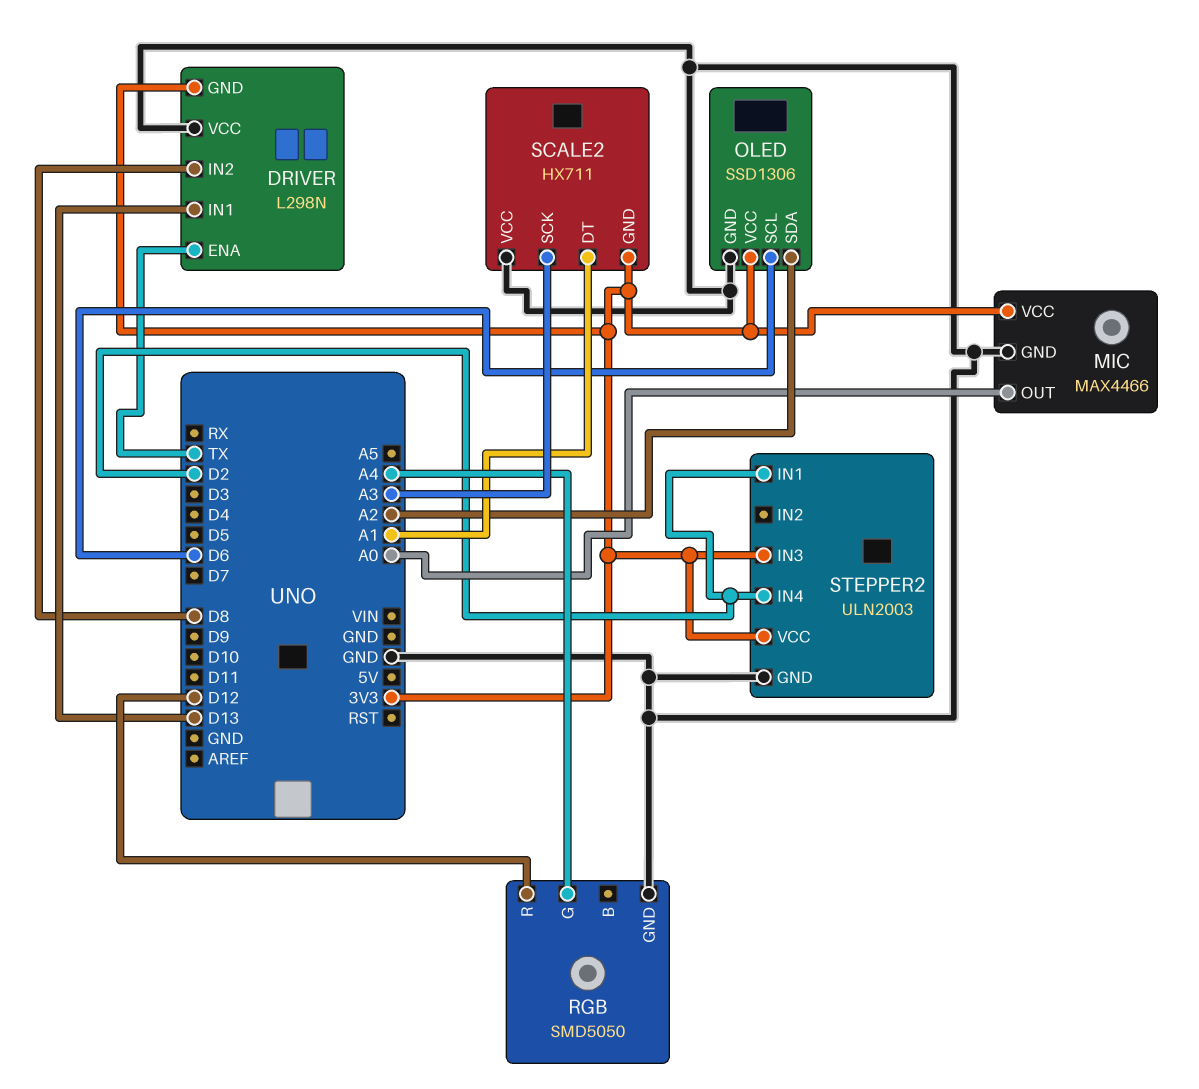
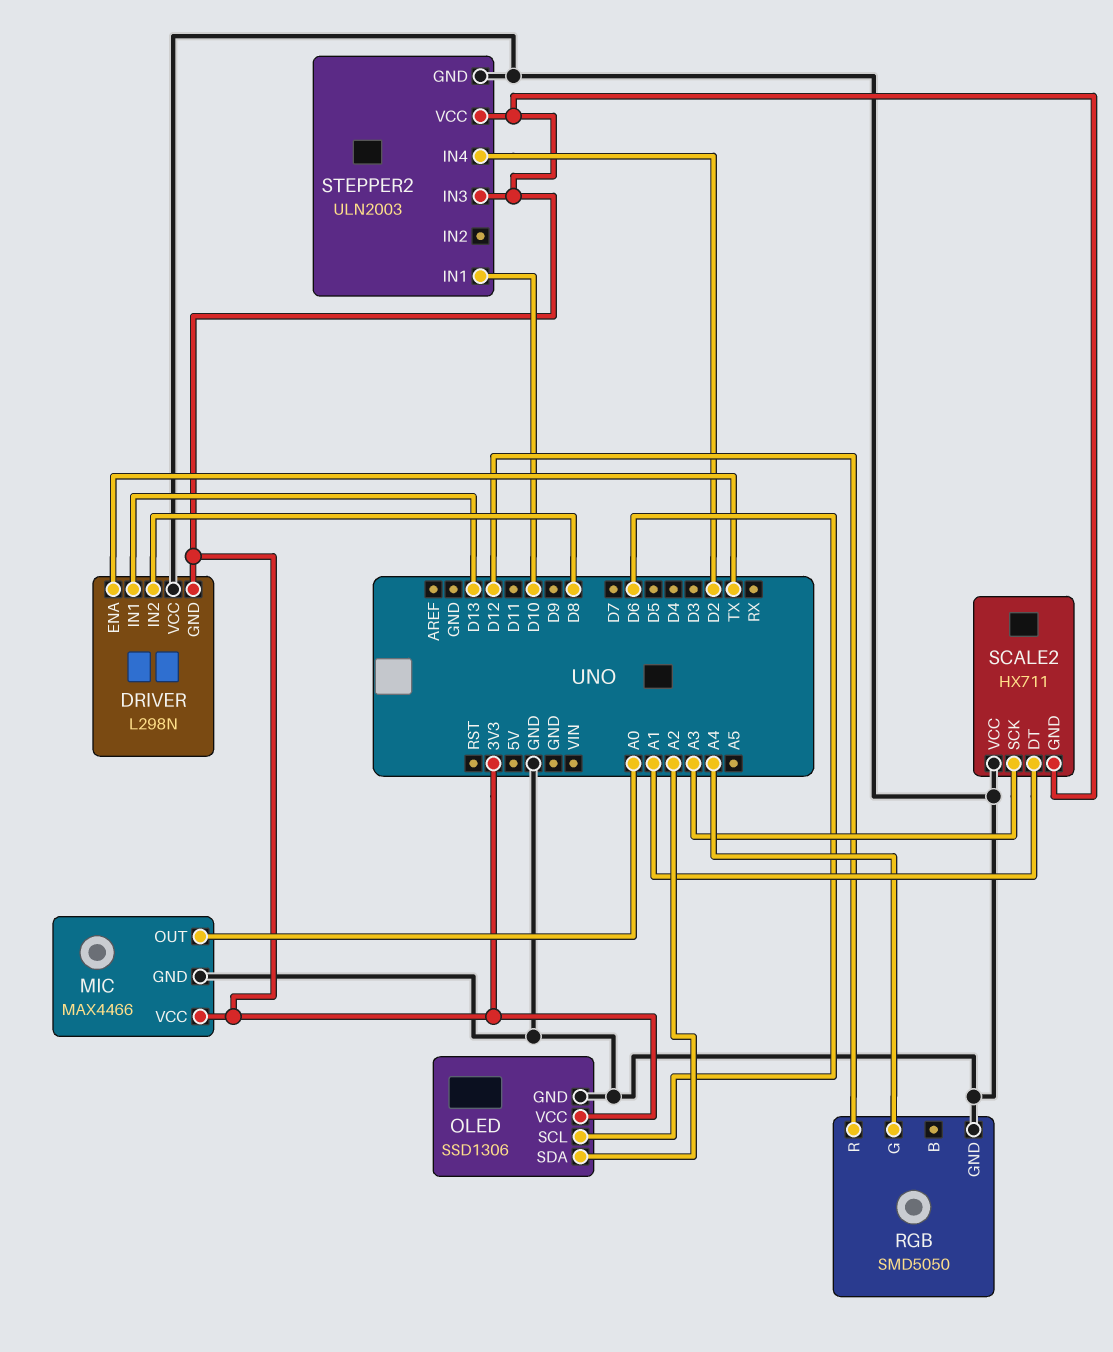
STEPPER2 pin IN1: D2 -> D10

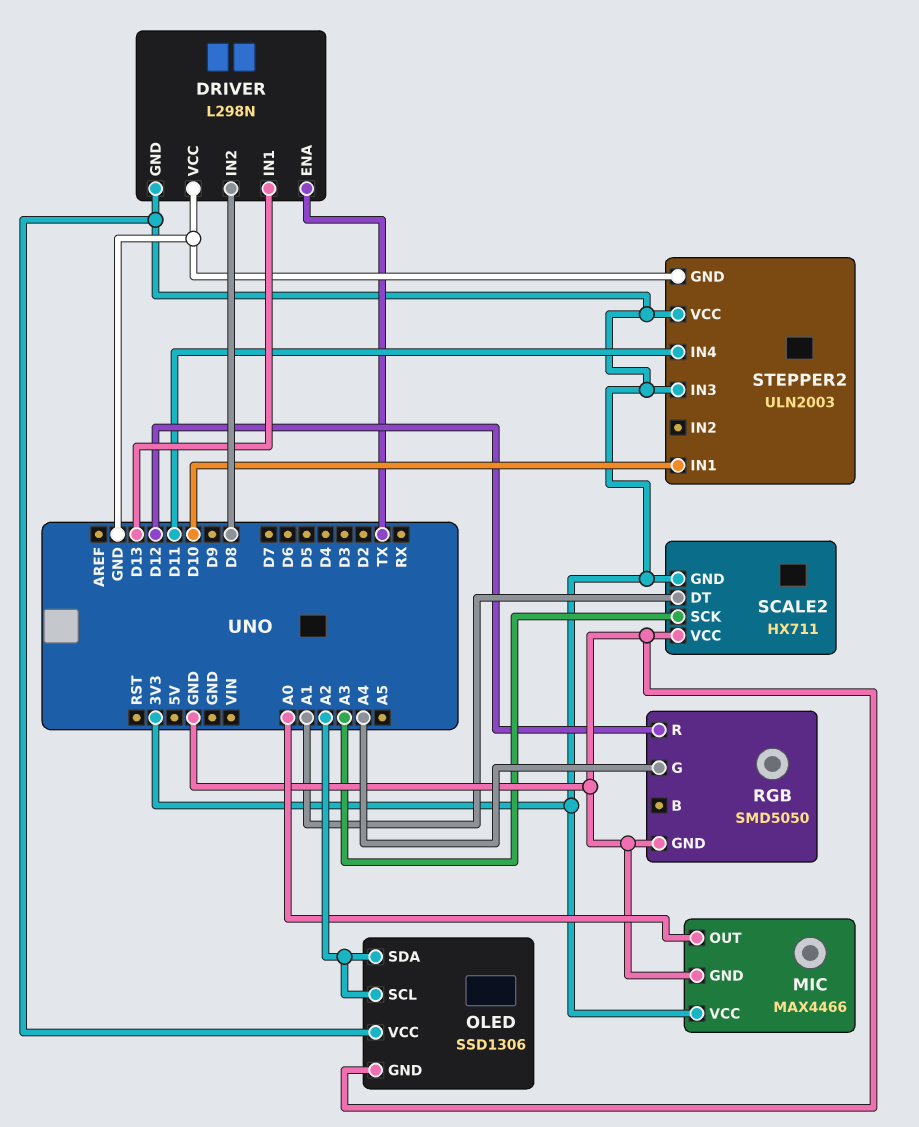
OLED pin SCL: D6 -> A2
STEPPER2 pin IN4: D2 -> D11

